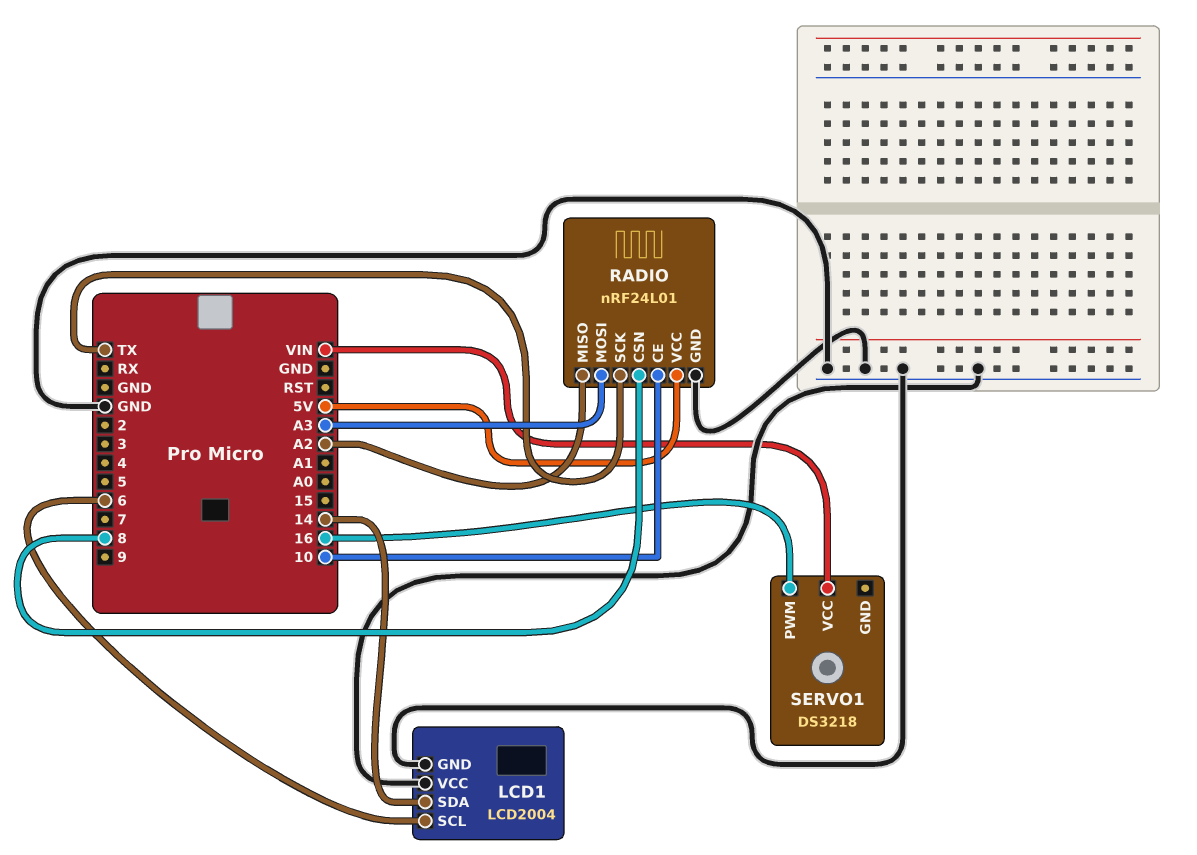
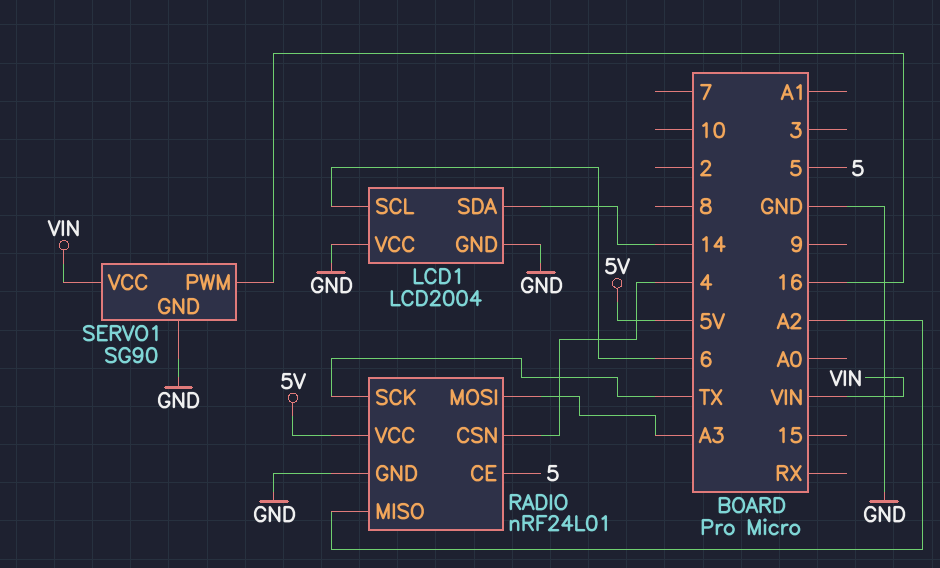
RADIO pin CE: 10 -> 5
RADIO pin CSN: 8 -> 4
SERVO1: DS3218 -> SG90
SERVO1 pin GND: none -> GND

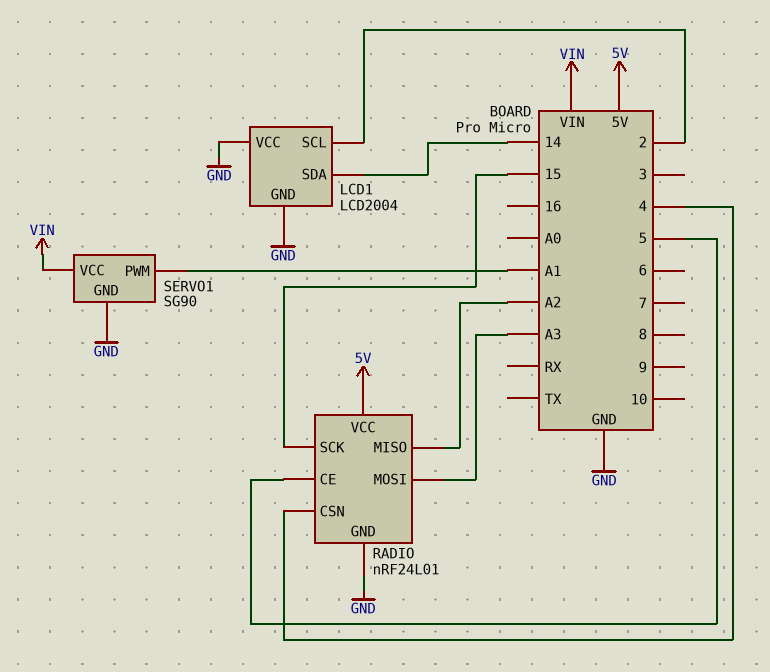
LCD1 pin SCL: 6 -> 2
RADIO pin SCK: TX -> 15
SERVO1 pin PWM: 16 -> A1

